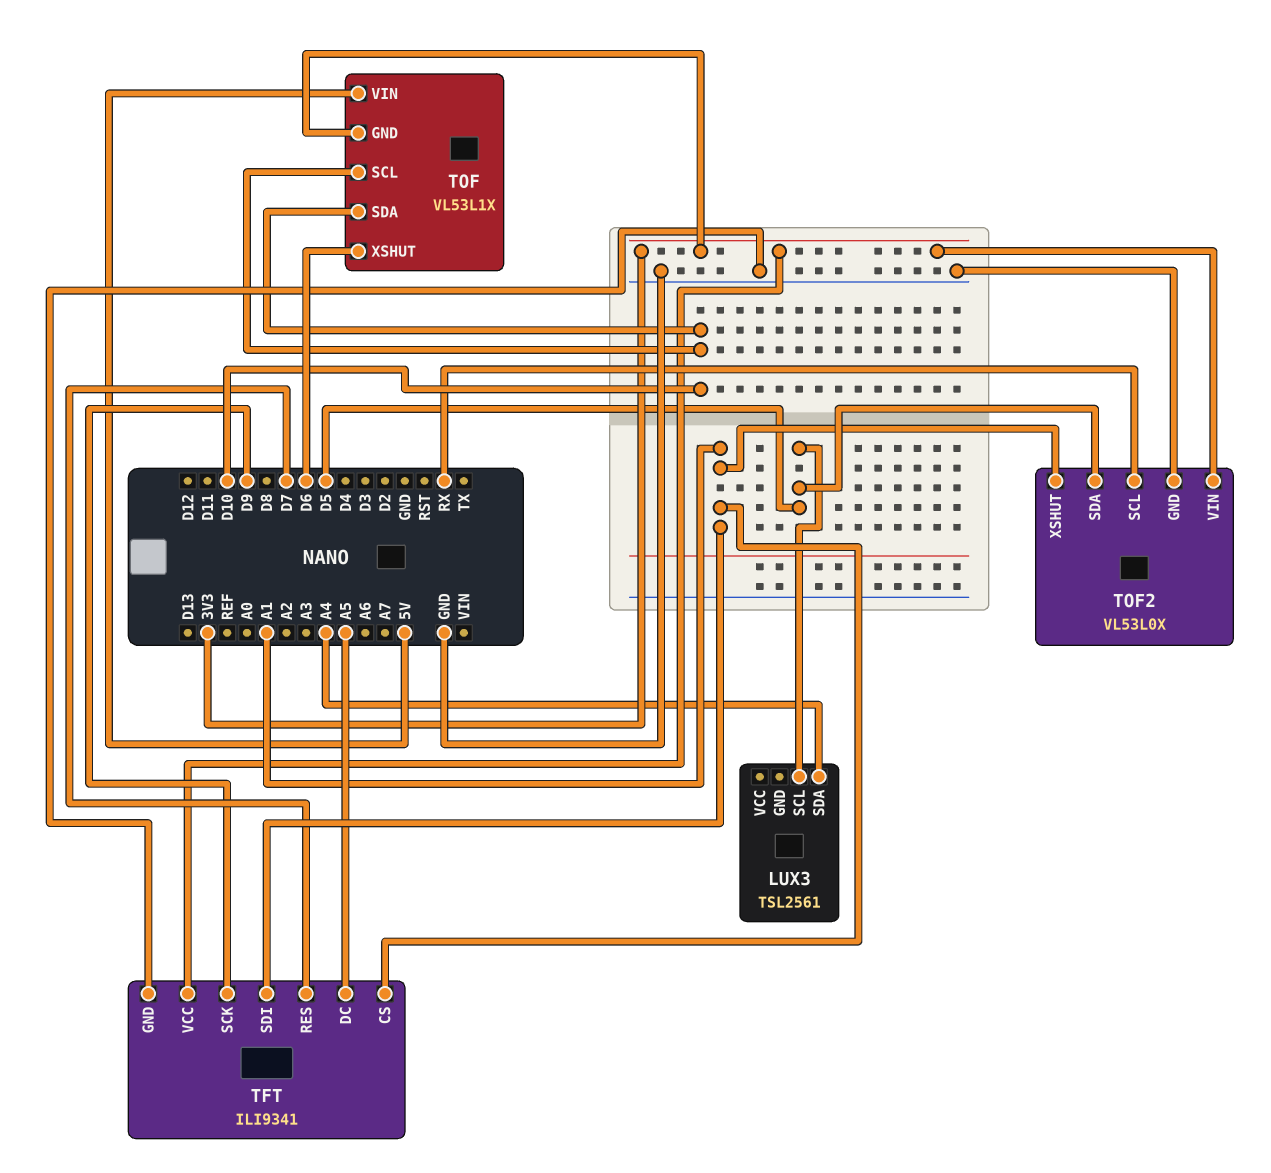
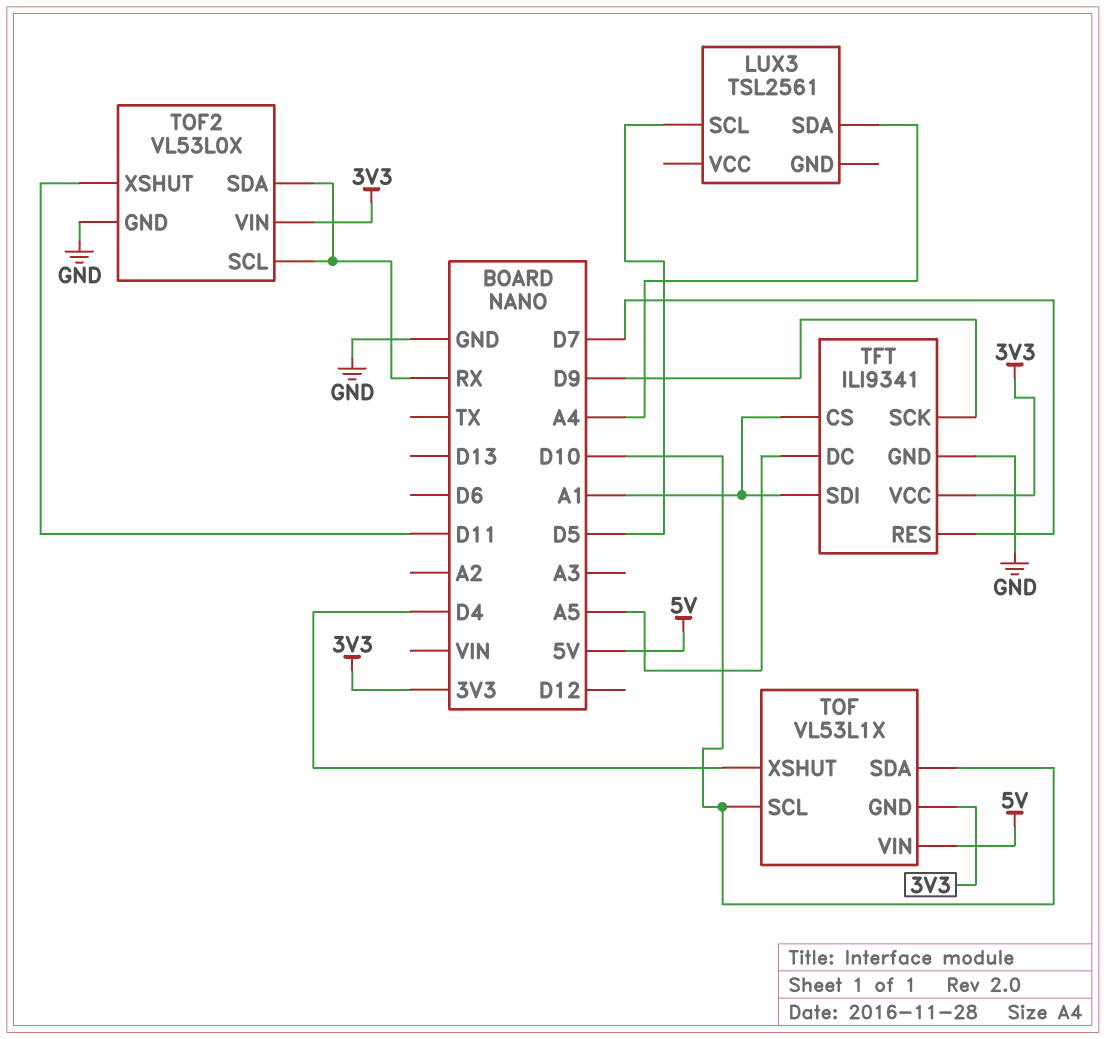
TOF pin XSHUT: D6 -> D4
TOF2 pin SDA: D5 -> RX
TOF2 pin XSHUT: A1 -> D11

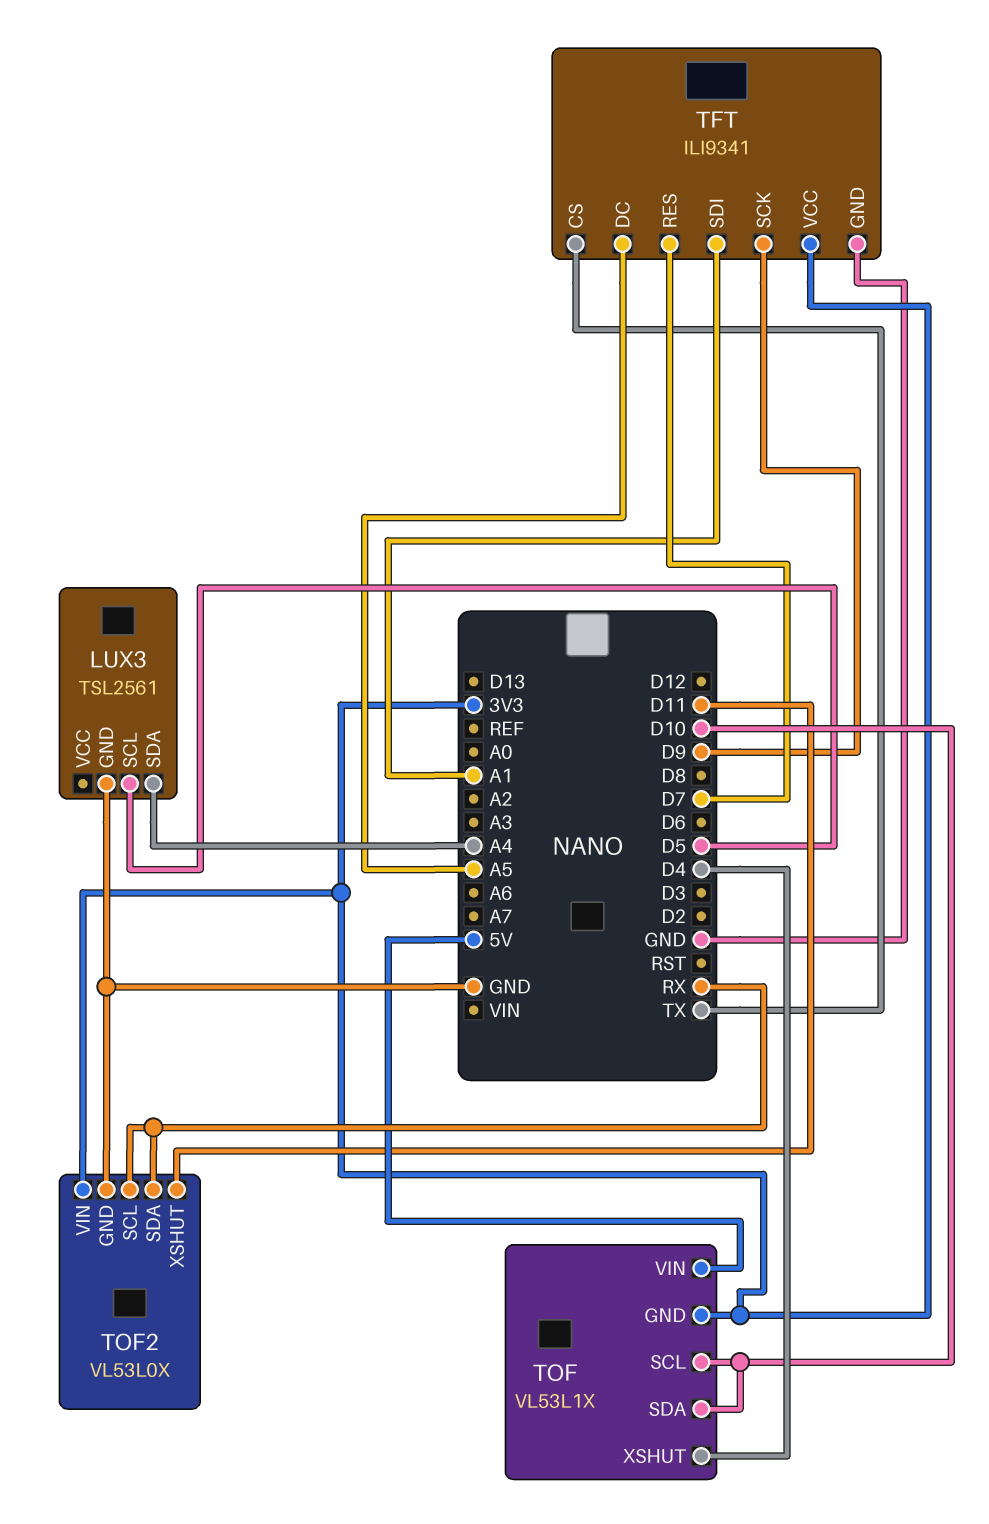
LUX3 pin GND: none -> GND
TFT pin CS: A1 -> TX

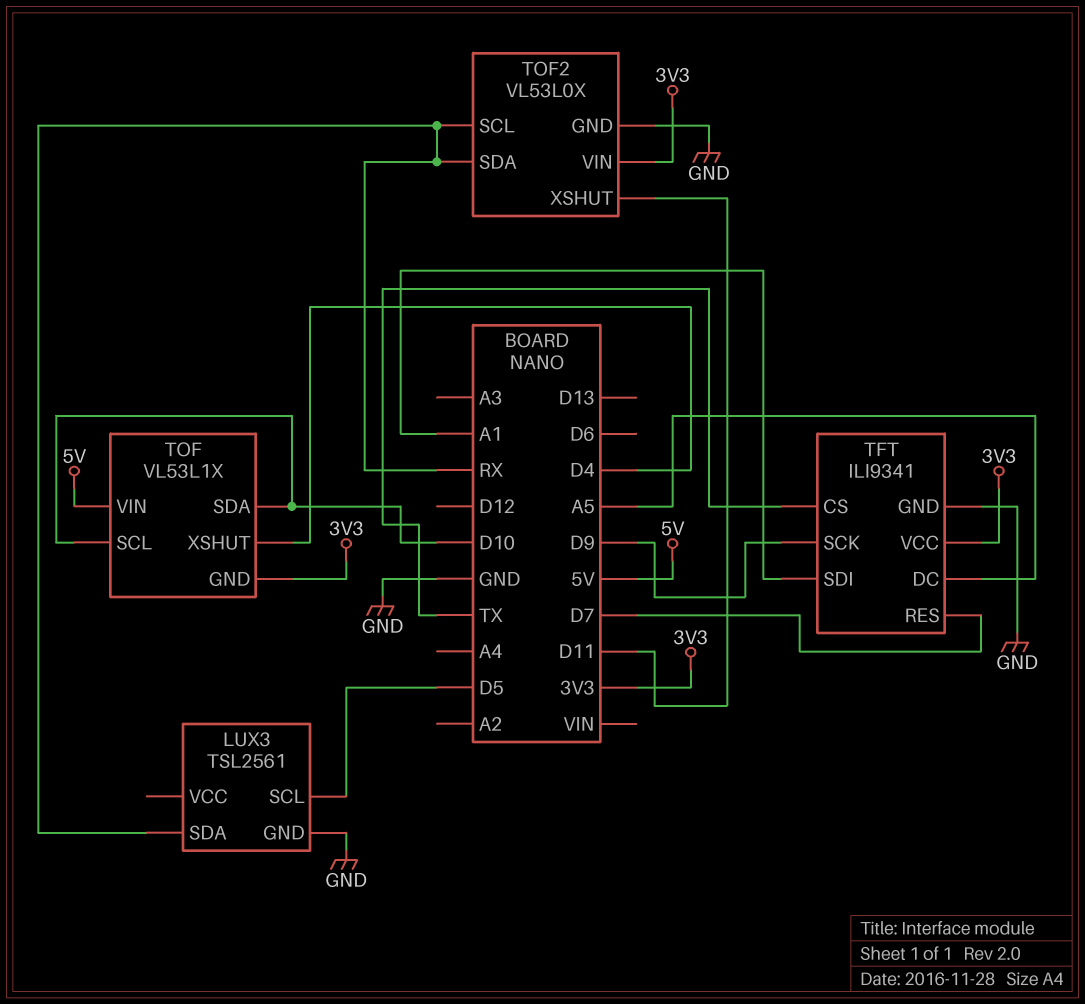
LUX3 pin SDA: A4 -> RX

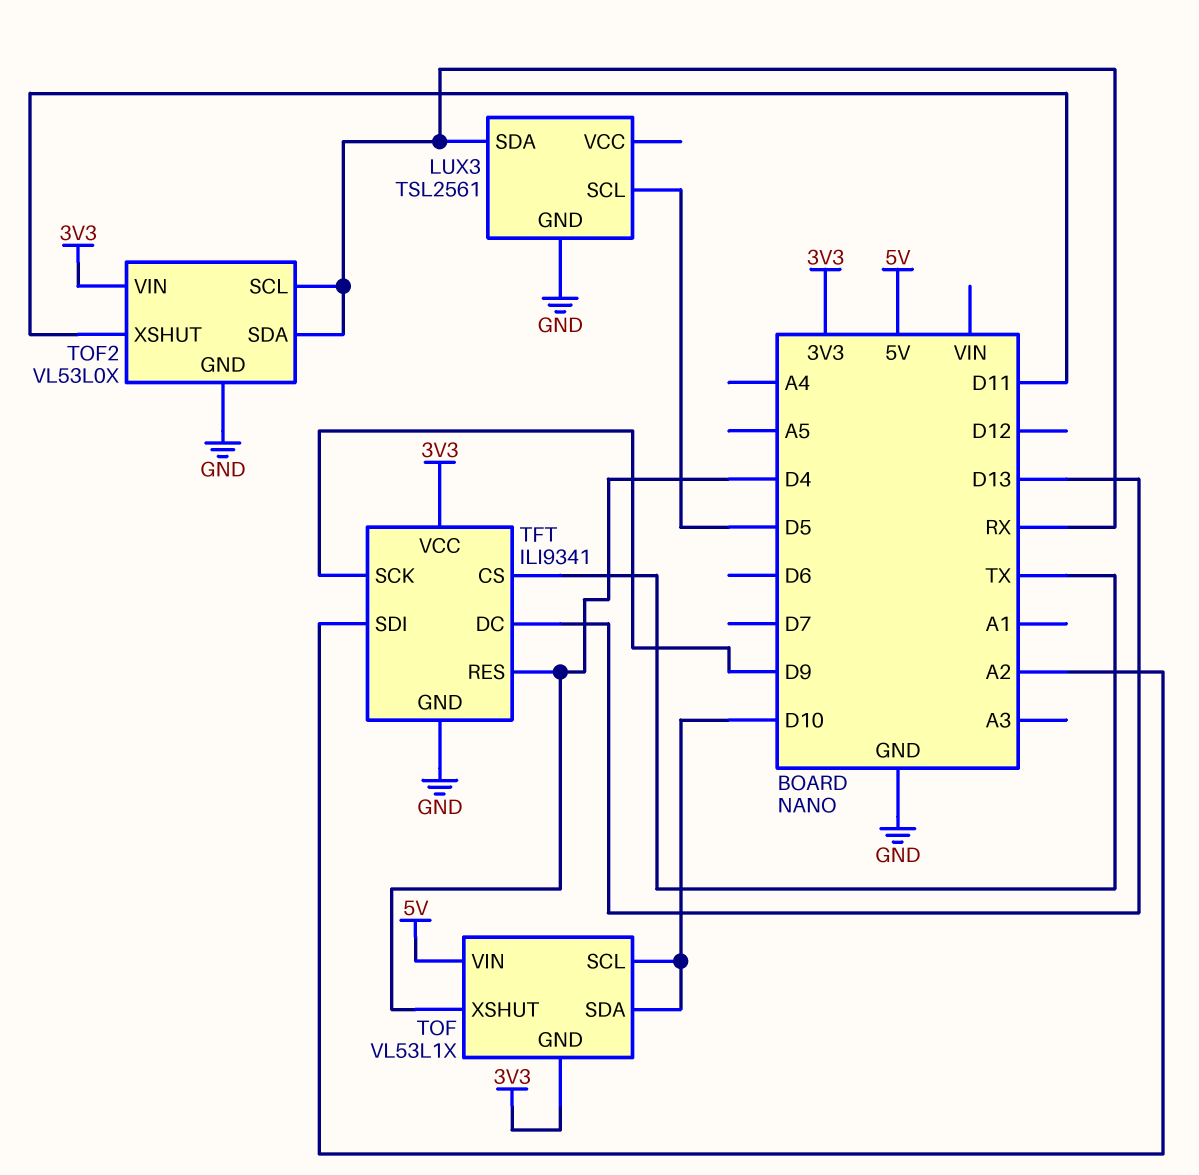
TFT pin DC: A5 -> D13
TFT pin RES: D7 -> D4
TFT pin SDI: A1 -> A2

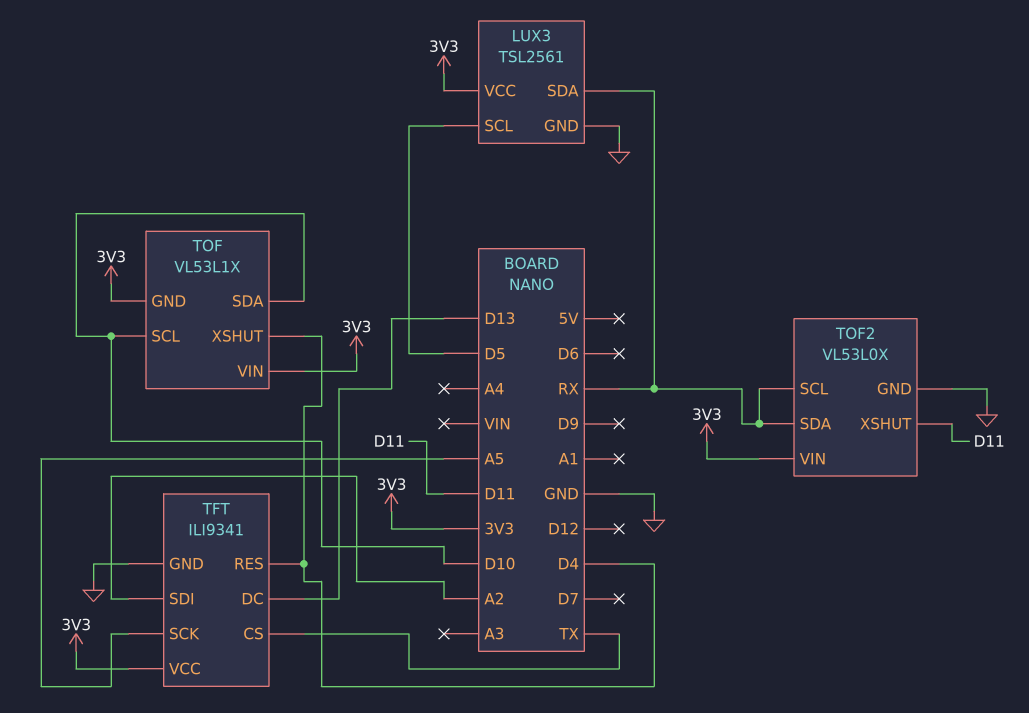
LUX3 pin VCC: none -> 3V3
TFT pin SCK: D9 -> A5
TOF pin VIN: 5V -> 3V3

